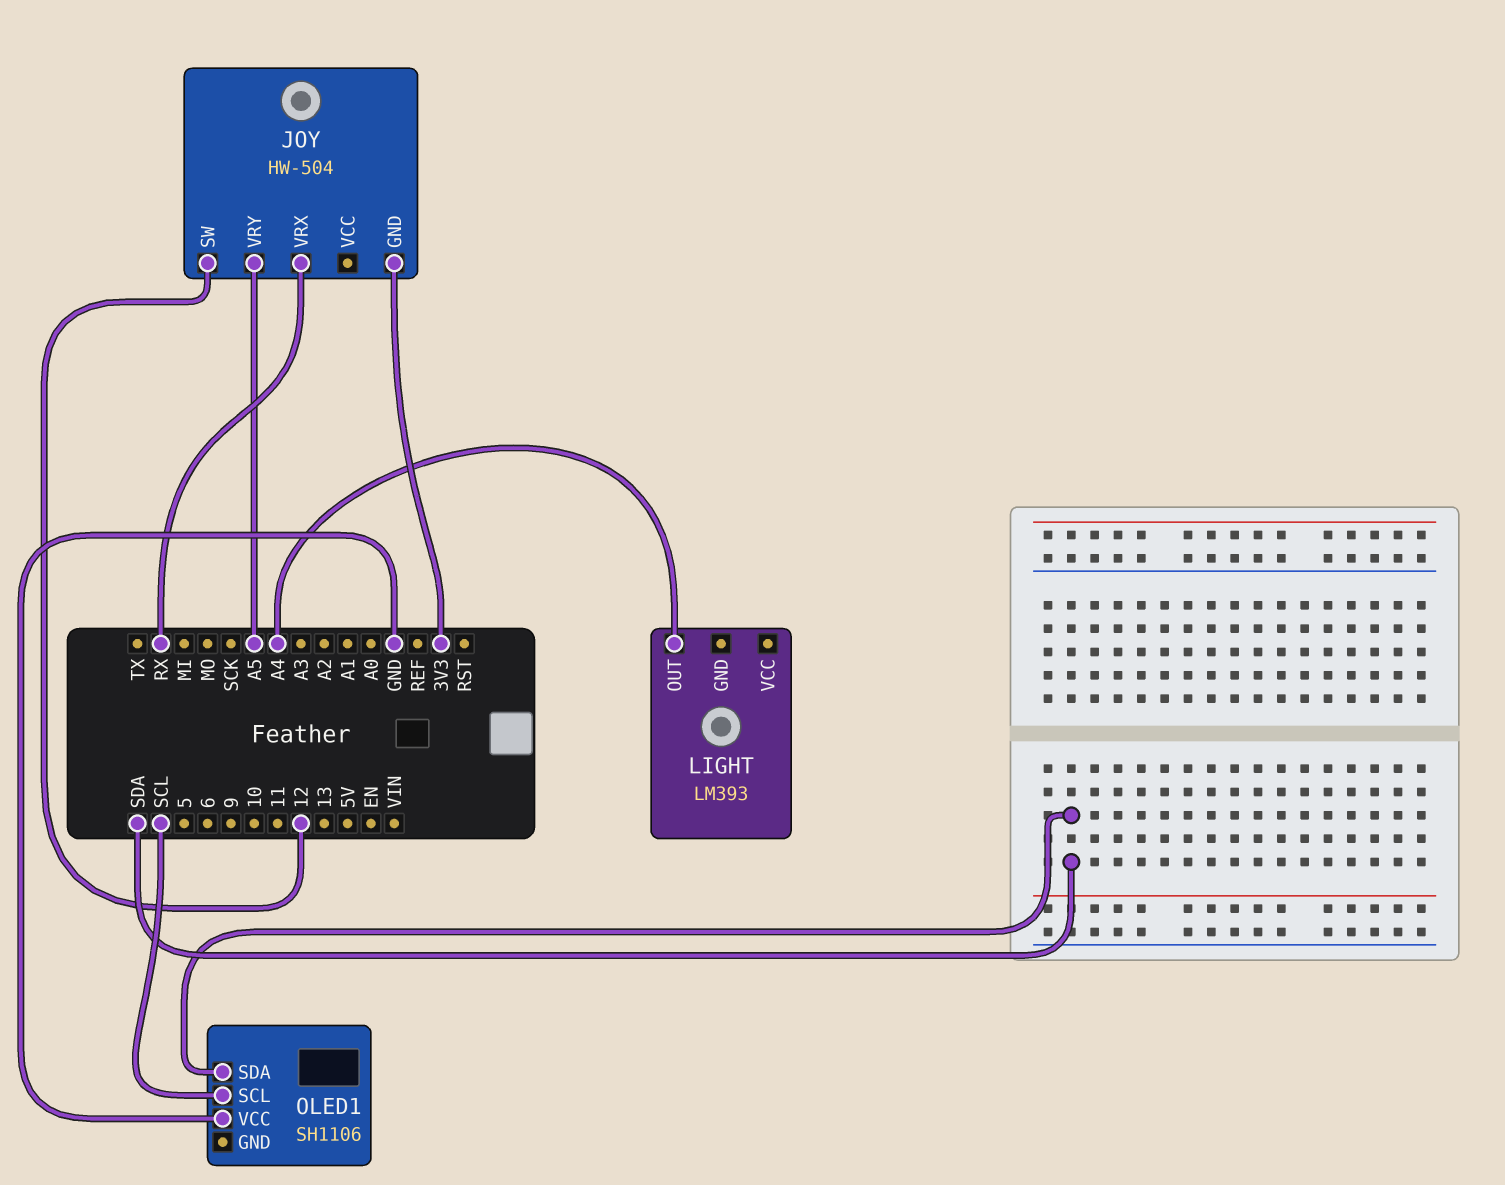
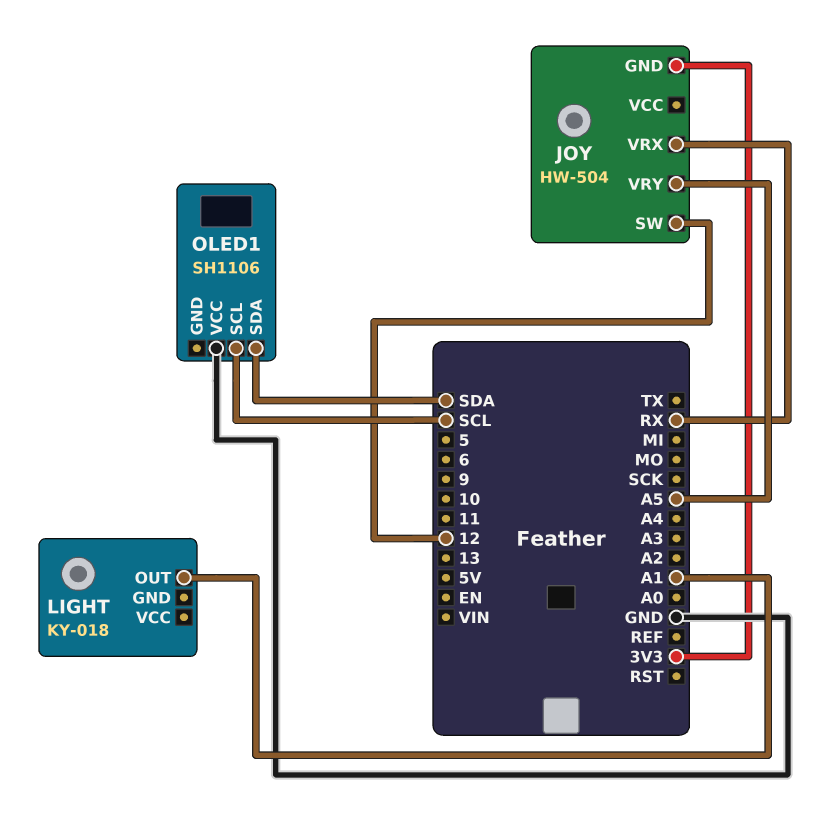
LIGHT: LM393 -> KY-018
LIGHT pin OUT: A4 -> A1

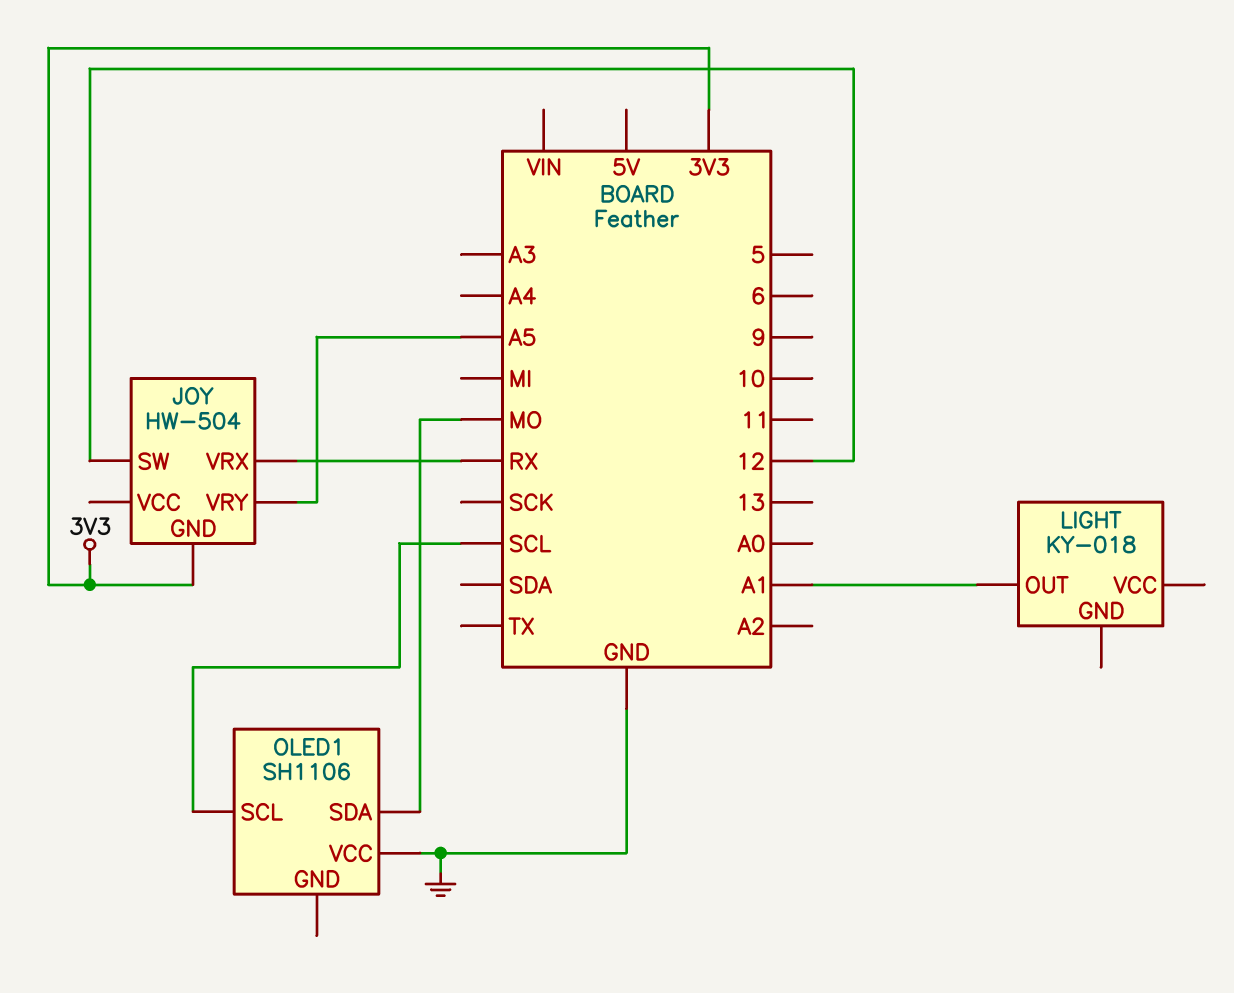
OLED1 pin SDA: SDA -> MO

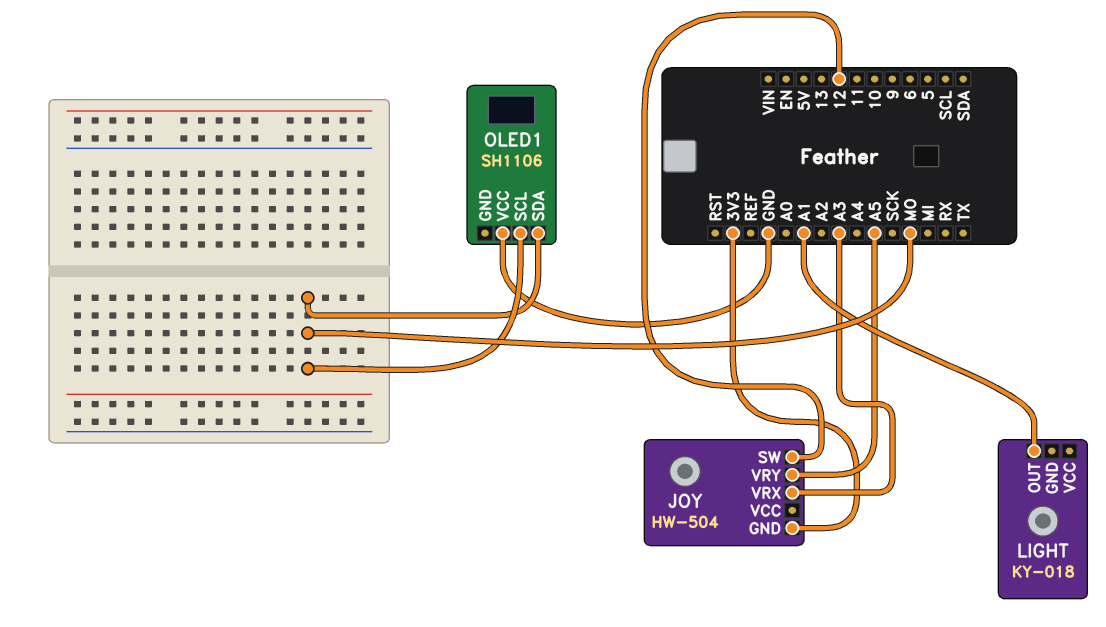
JOY pin VRX: RX -> A3
OLED1 pin SCL: SCL -> MO

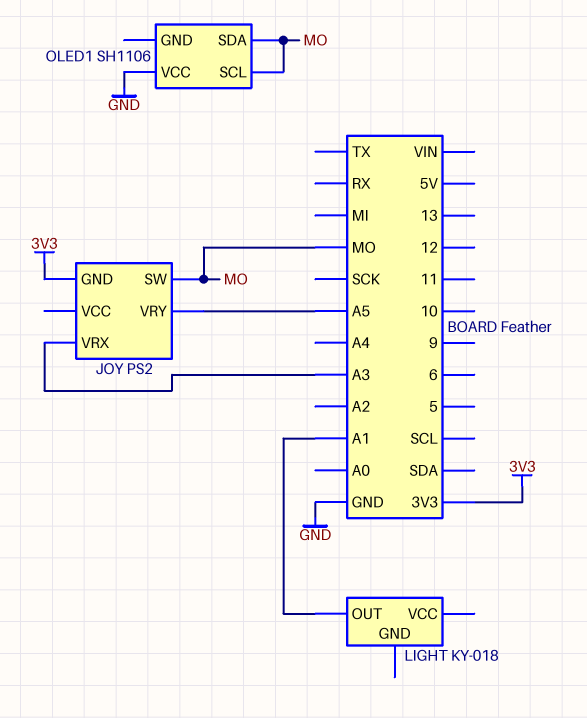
JOY: HW-504 -> PS2
JOY pin SW: 12 -> MO

